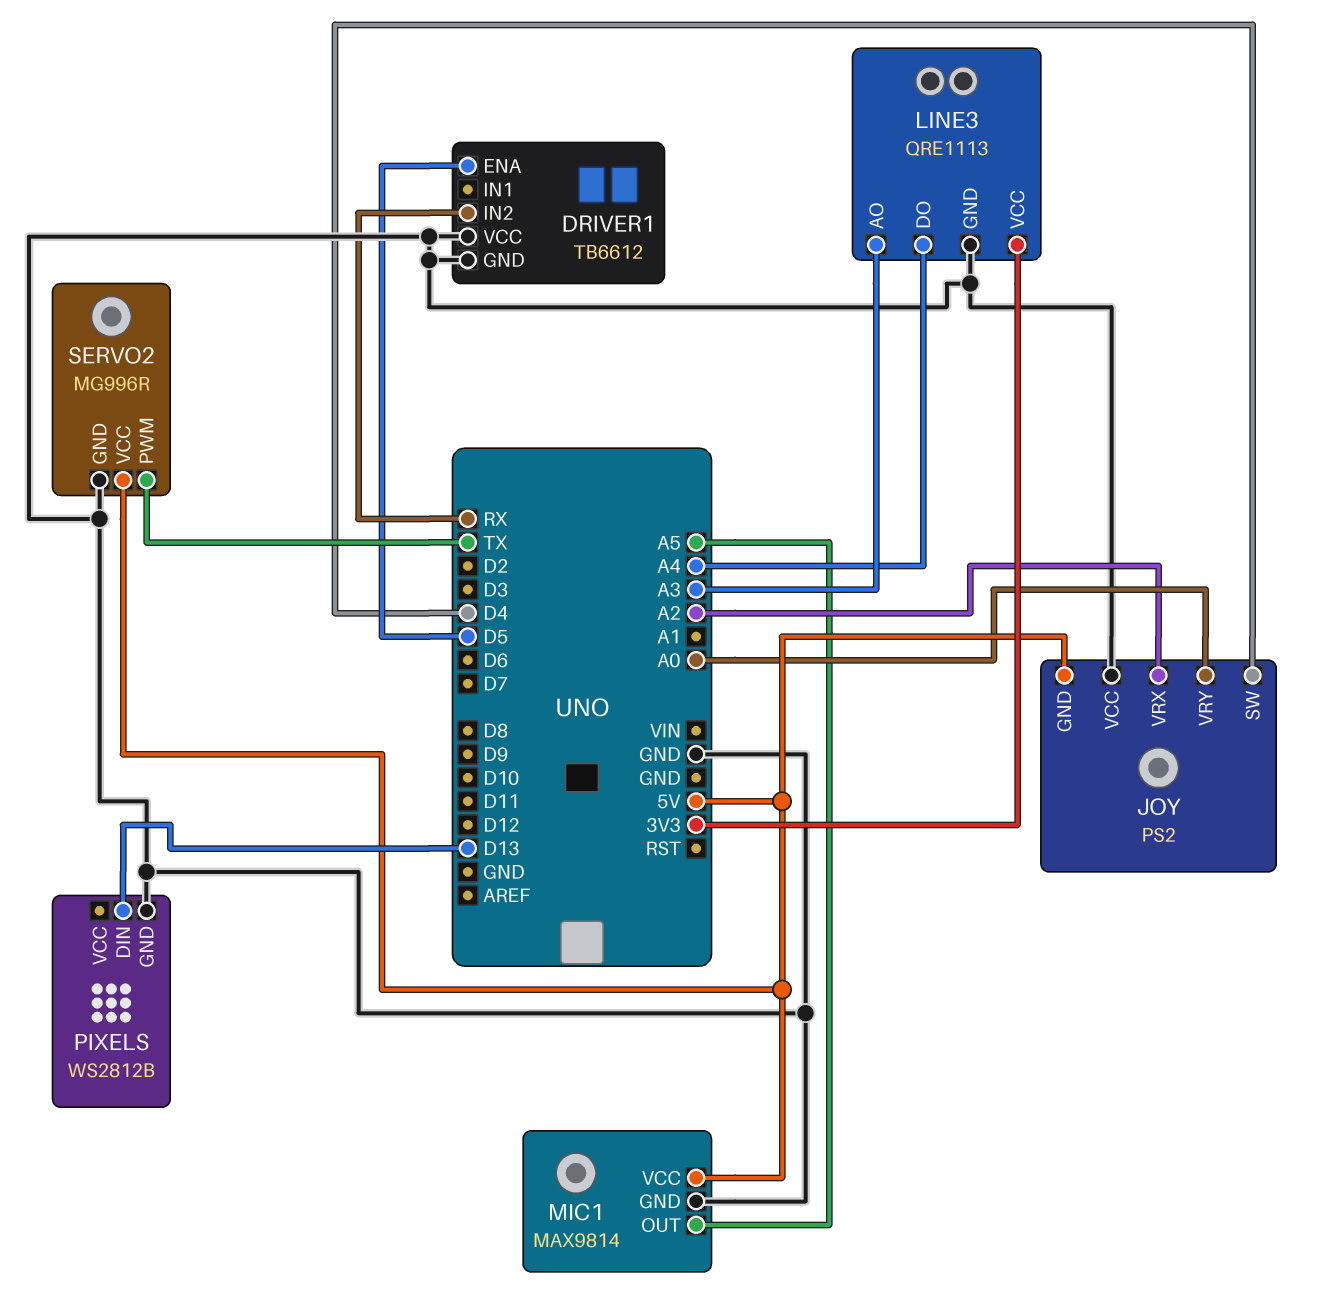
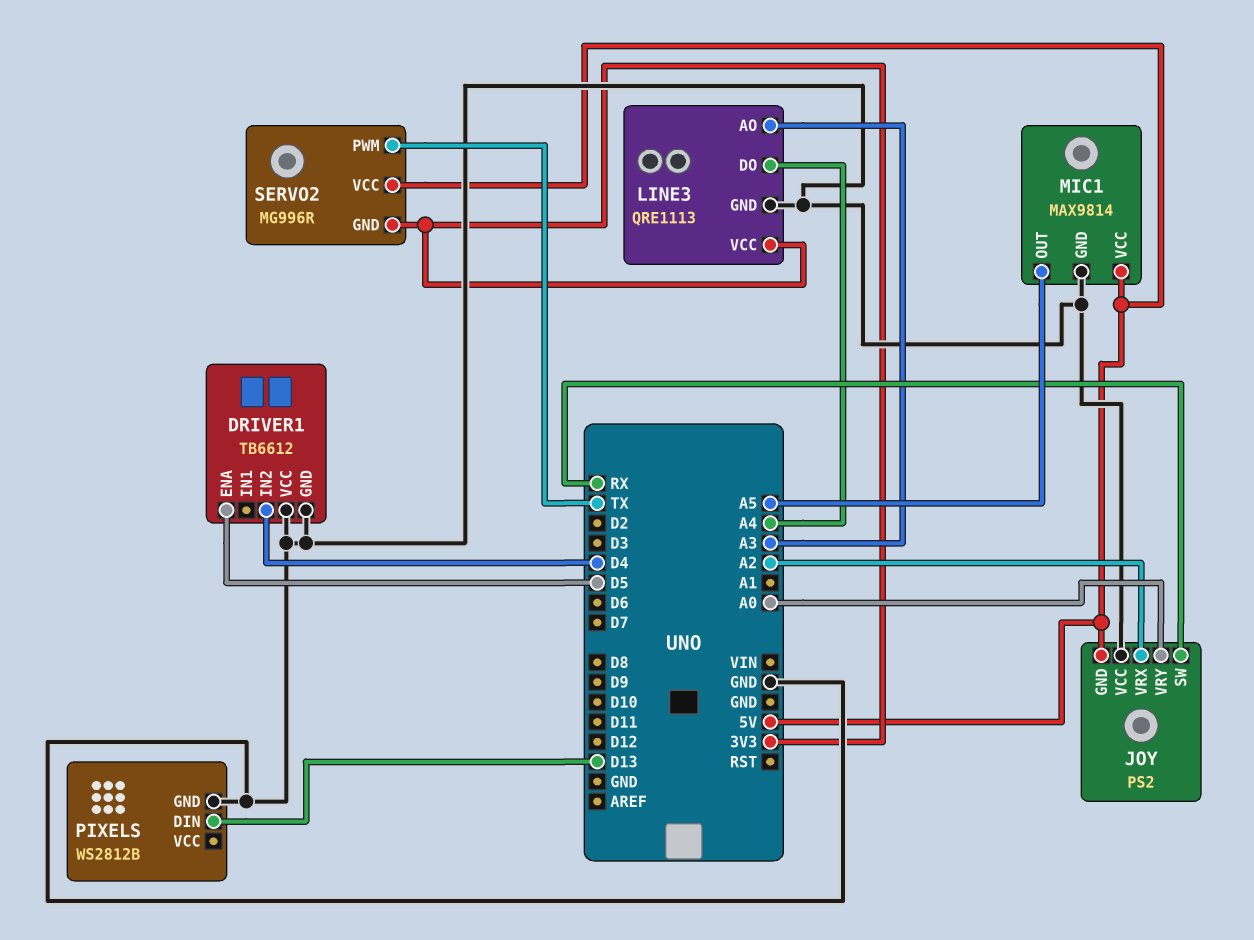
DRIVER1 pin IN2: RX -> D4
JOY pin SW: D4 -> RX
SERVO2 pin GND: GND -> 3V3

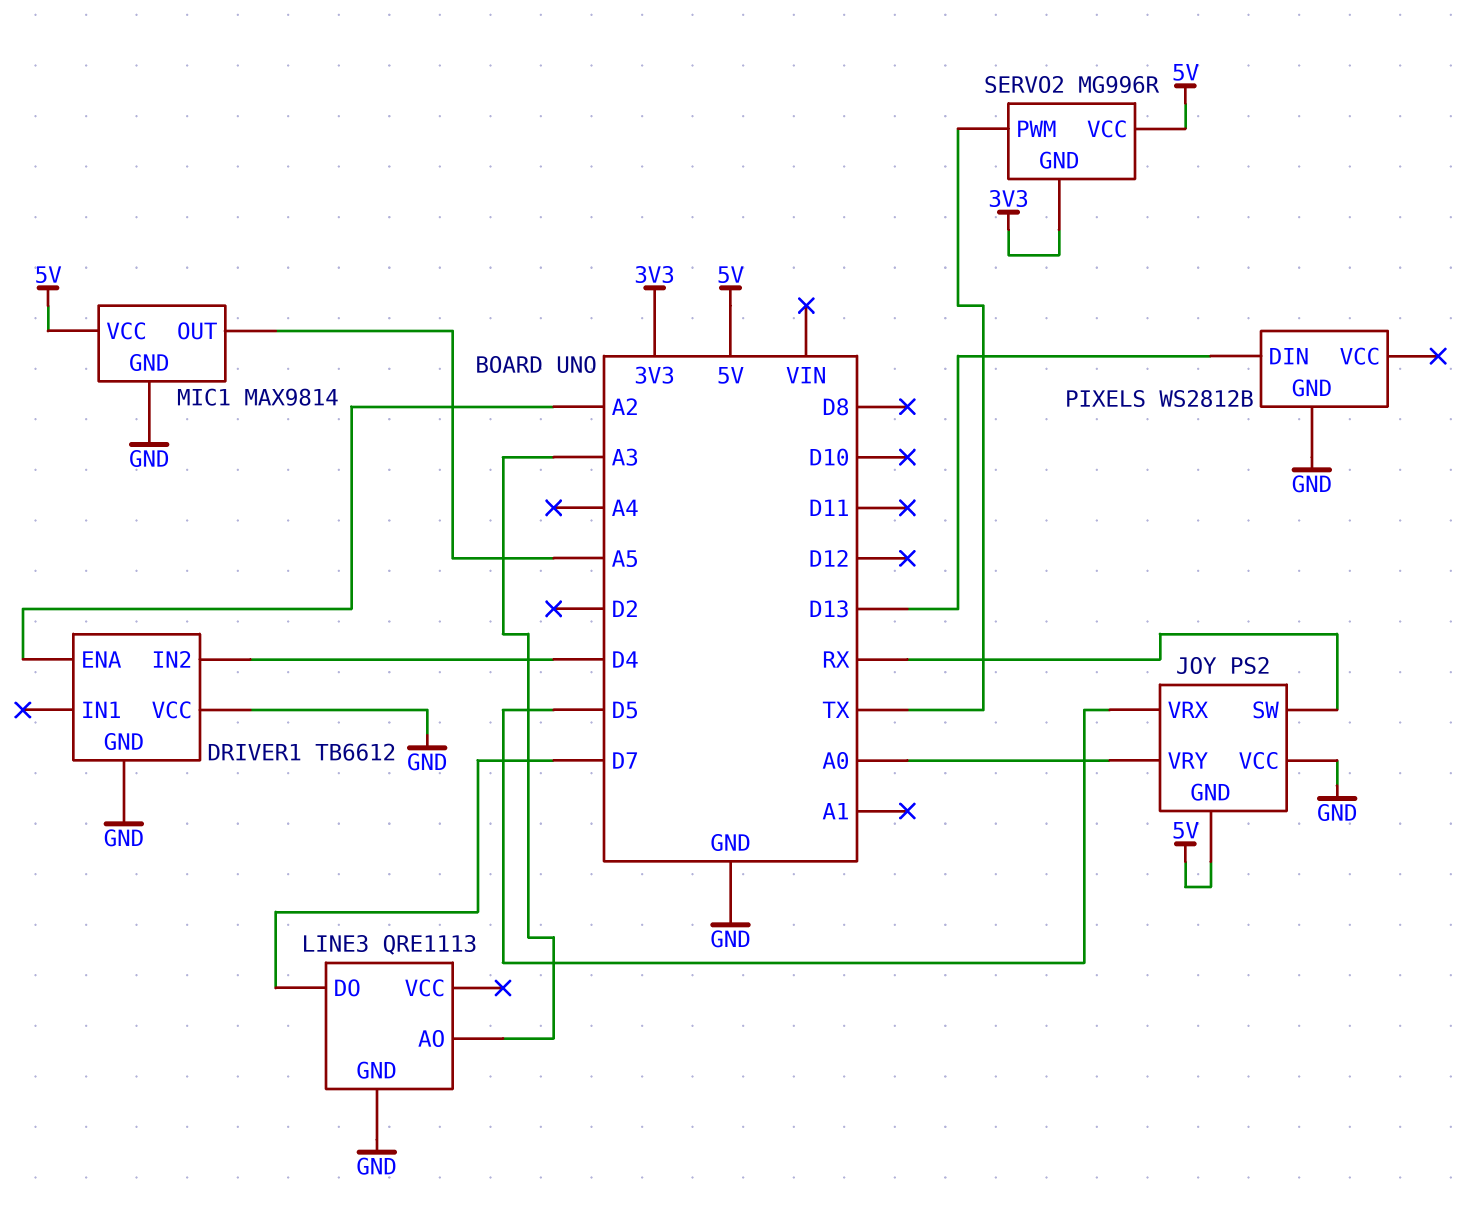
DRIVER1 pin ENA: D5 -> A2
JOY pin VRX: A2 -> D5
LINE3 pin DO: A4 -> D7
LINE3 pin VCC: 3V3 -> none

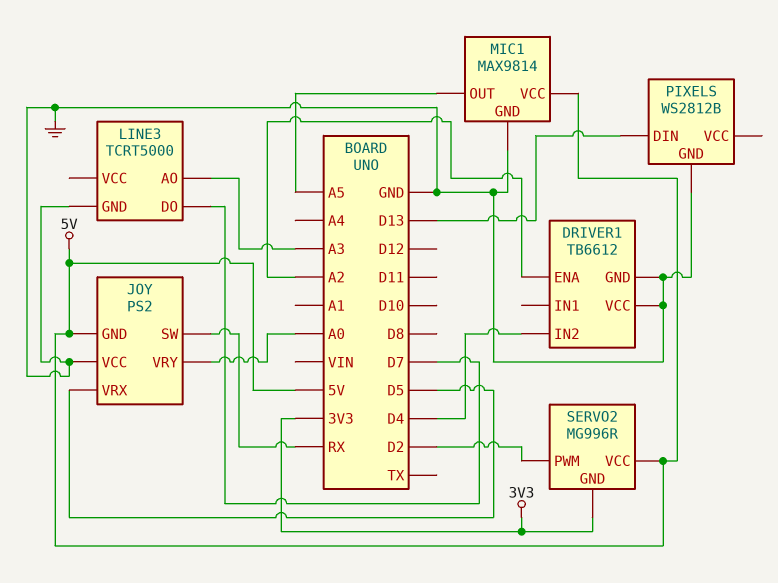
LINE3: QRE1113 -> TCRT5000
SERVO2 pin PWM: TX -> D2

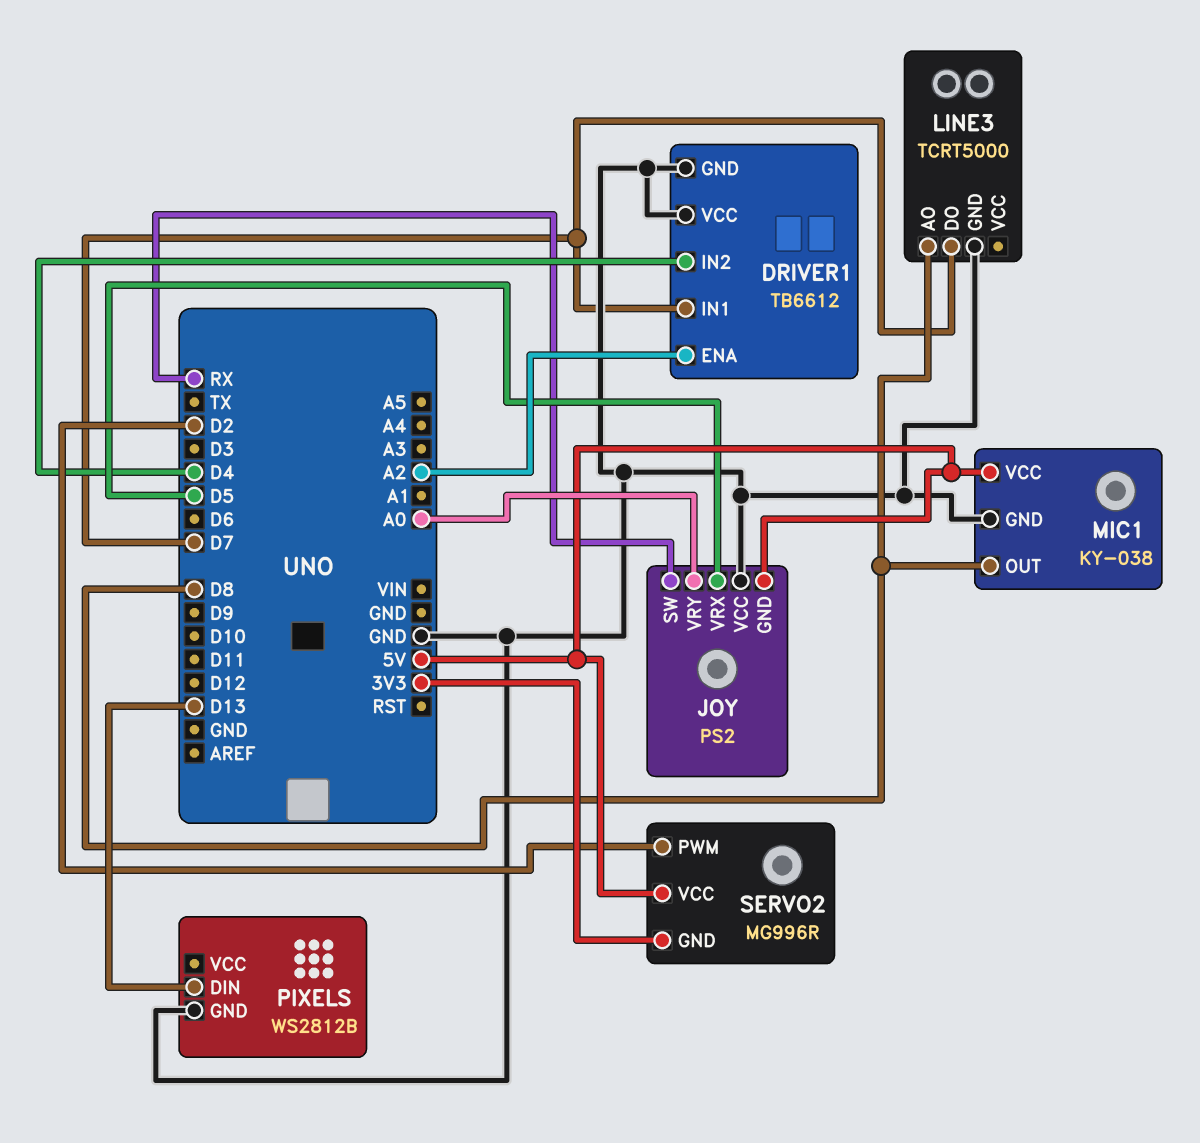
DRIVER1 pin IN1: none -> D7
LINE3 pin AO: A3 -> D8
MIC1: MAX9814 -> KY-038
MIC1 pin OUT: A5 -> D8

